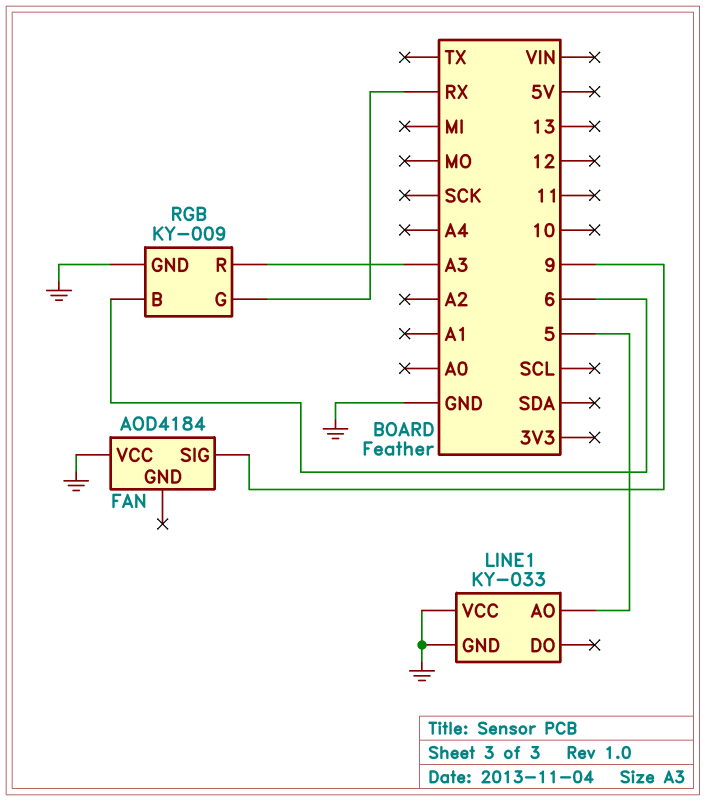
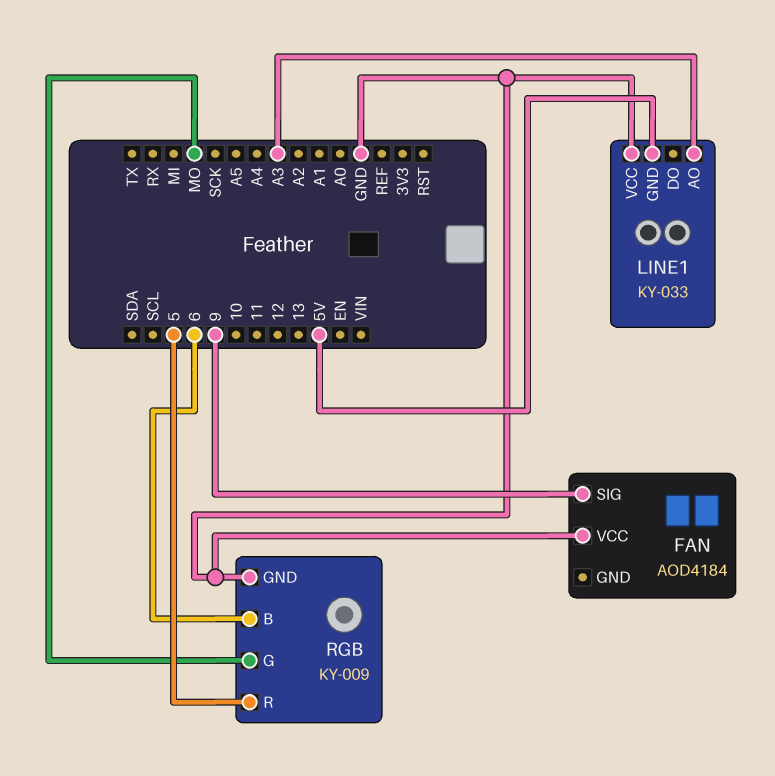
LINE1 pin AO: 5 -> A3
LINE1 pin GND: GND -> 5V
RGB pin G: RX -> MO
RGB pin R: A3 -> 5

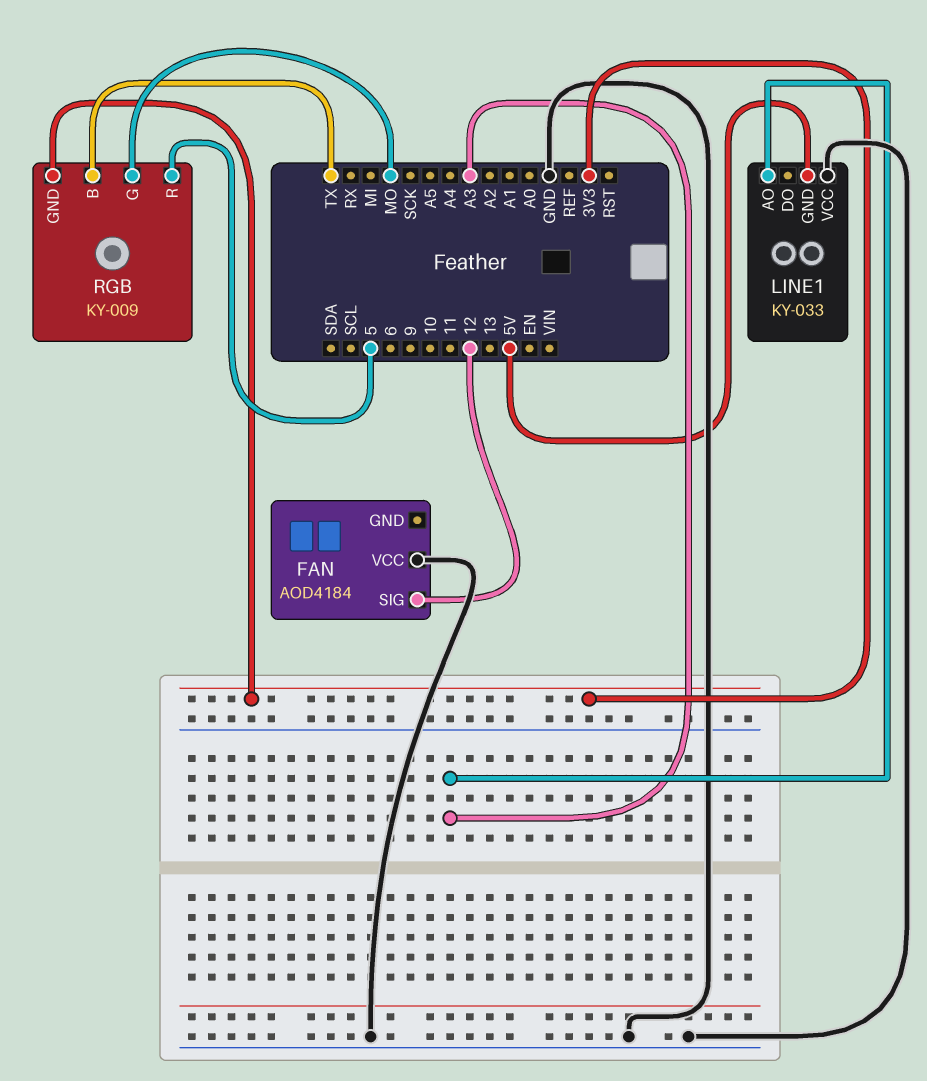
FAN pin SIG: 9 -> 12
RGB pin B: 6 -> TX
RGB pin GND: GND -> 3V3

